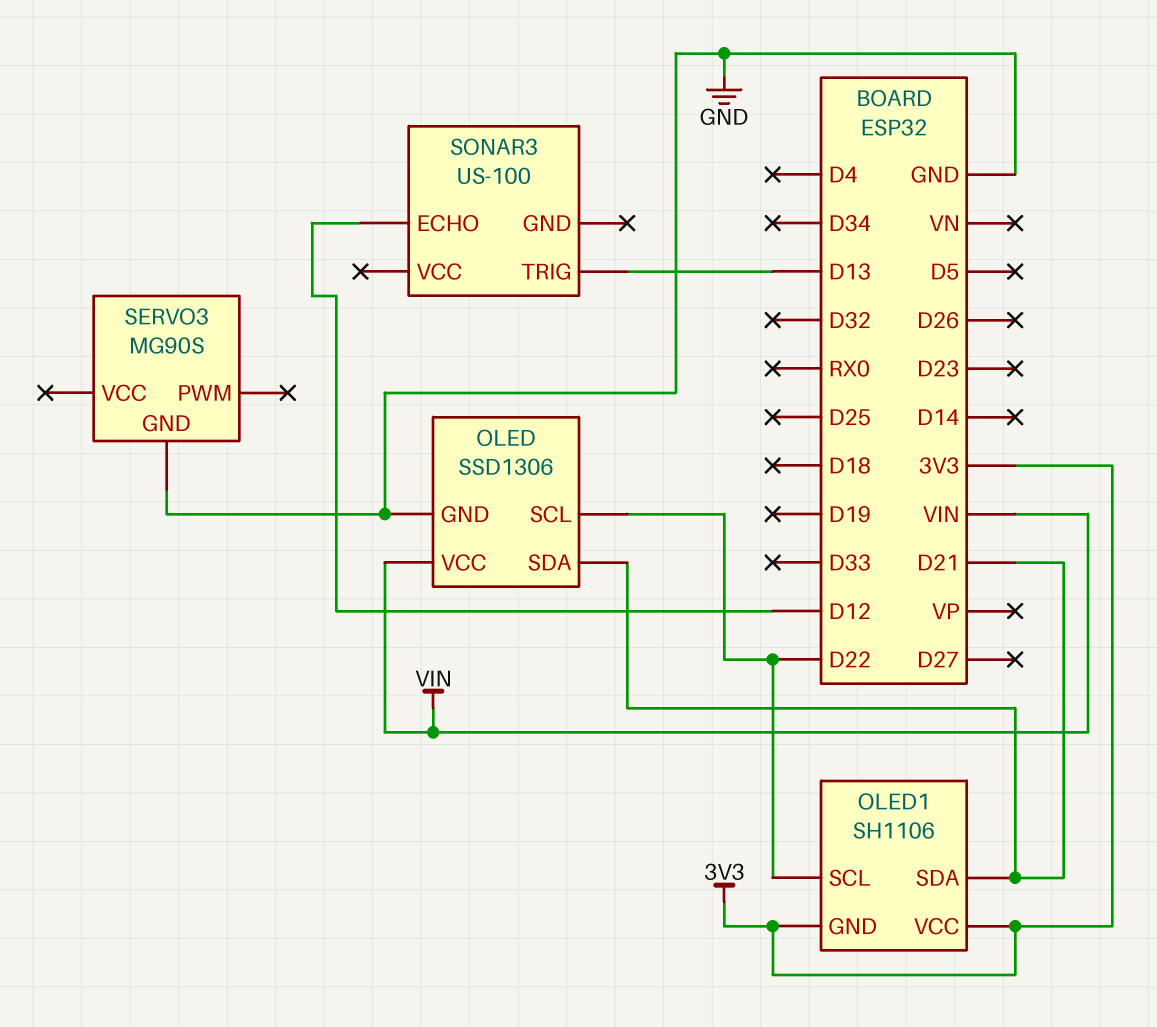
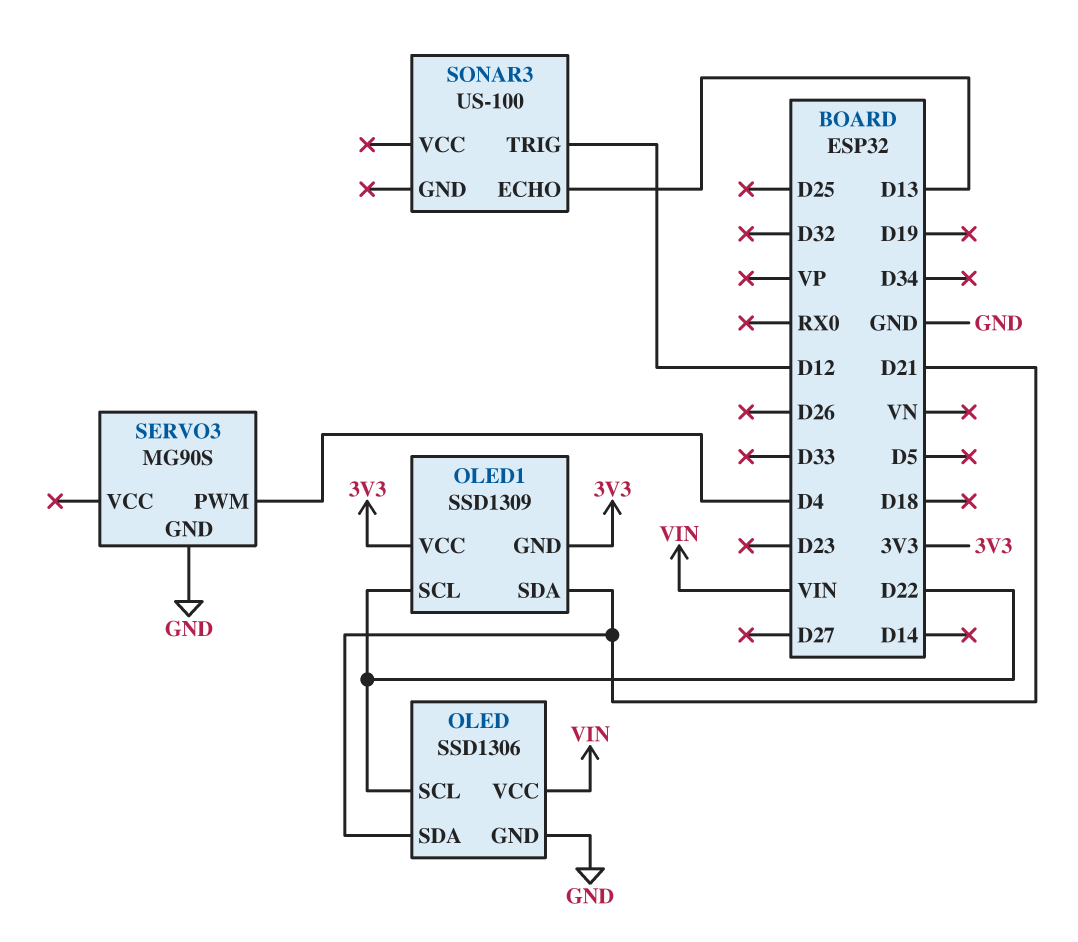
OLED1: SH1106 -> SSD1309
SERVO3 pin PWM: none -> D4
SONAR3 pin ECHO: D12 -> D13
SONAR3 pin TRIG: D13 -> D12

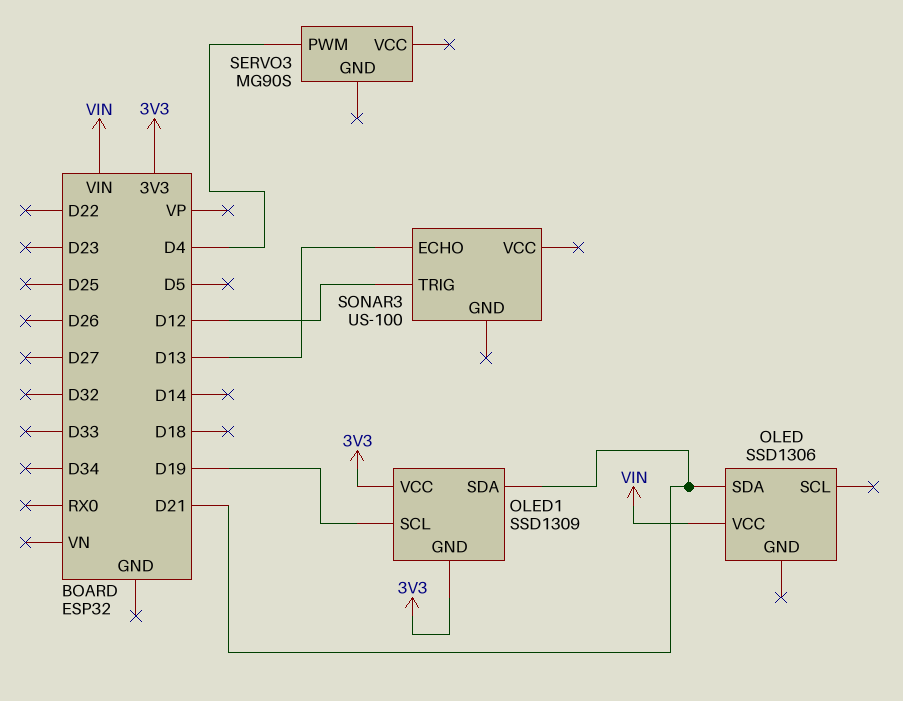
OLED pin GND: GND -> none
OLED pin SCL: D22 -> none
OLED1 pin SCL: D22 -> D19
SERVO3 pin GND: GND -> none

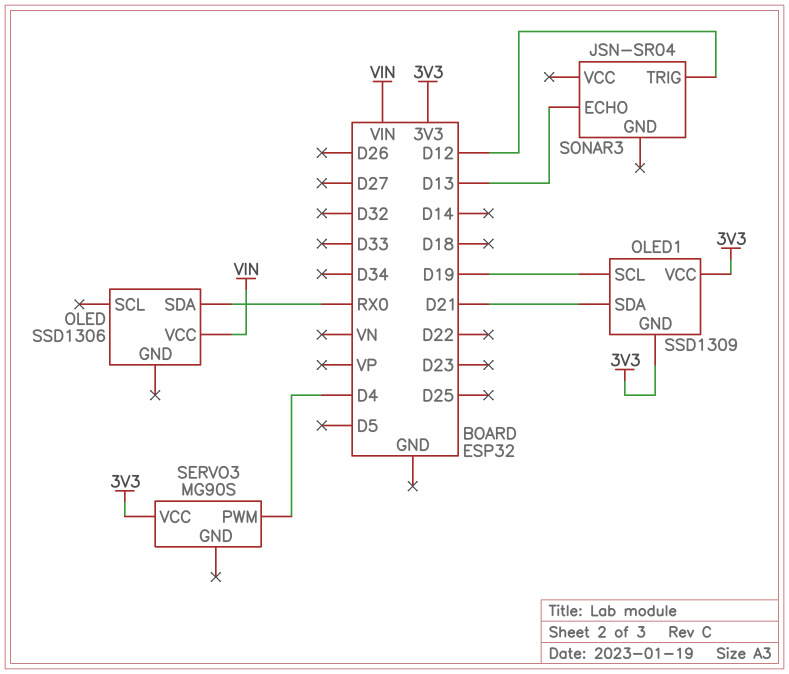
OLED pin SDA: D21 -> RX0
SERVO3 pin VCC: none -> 3V3
SONAR3: US-100 -> JSN-SR04

